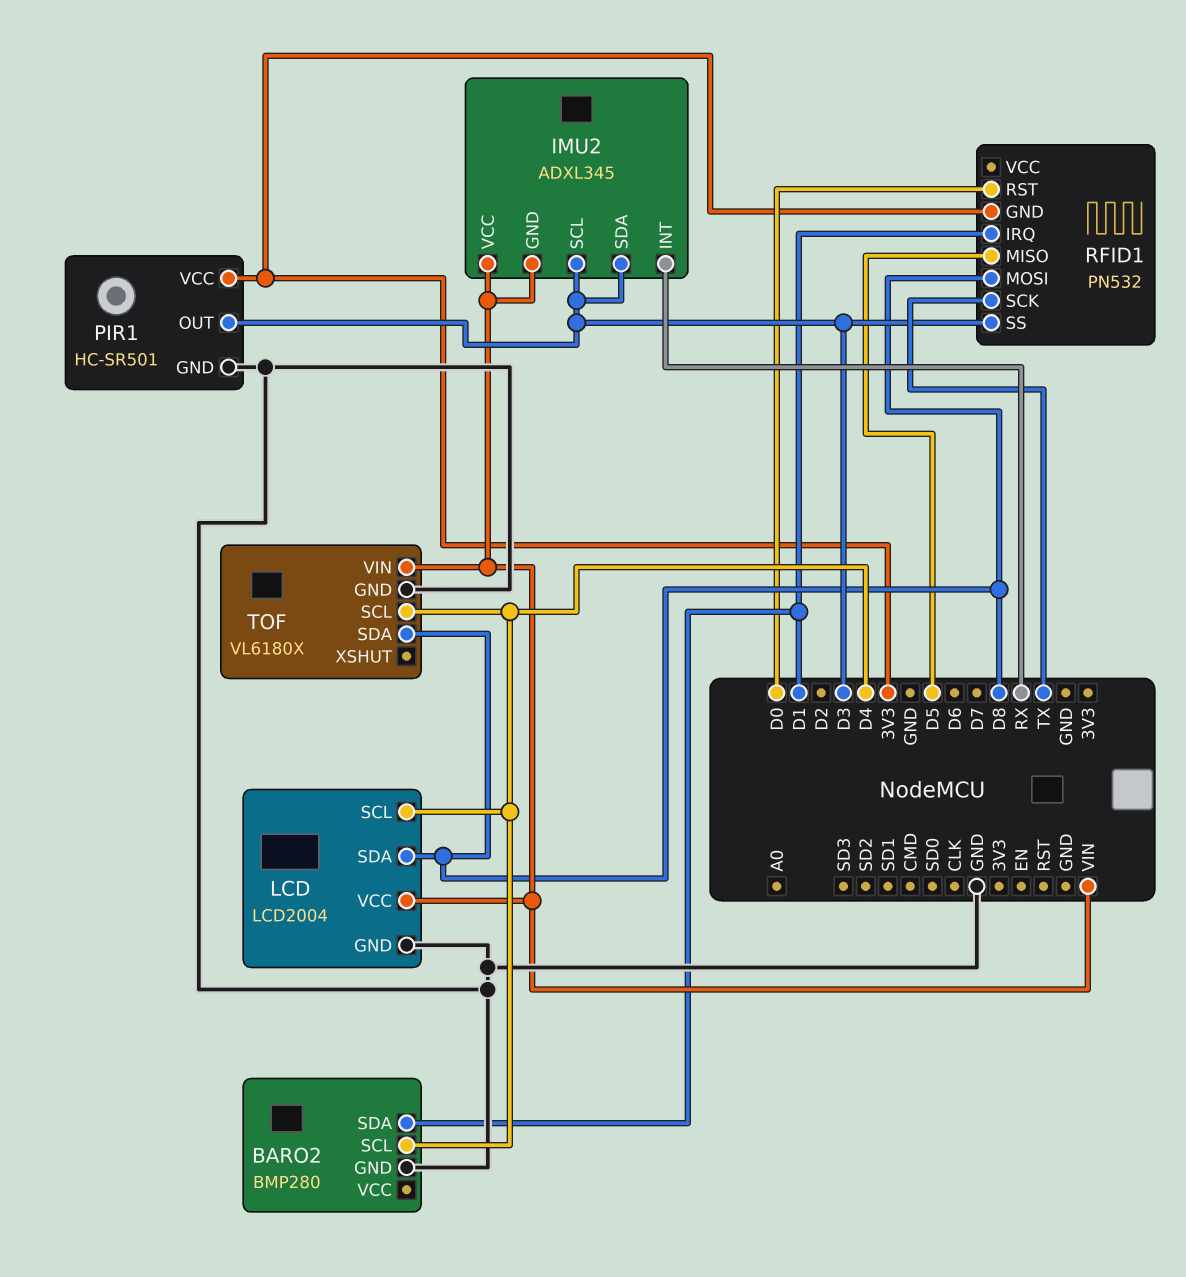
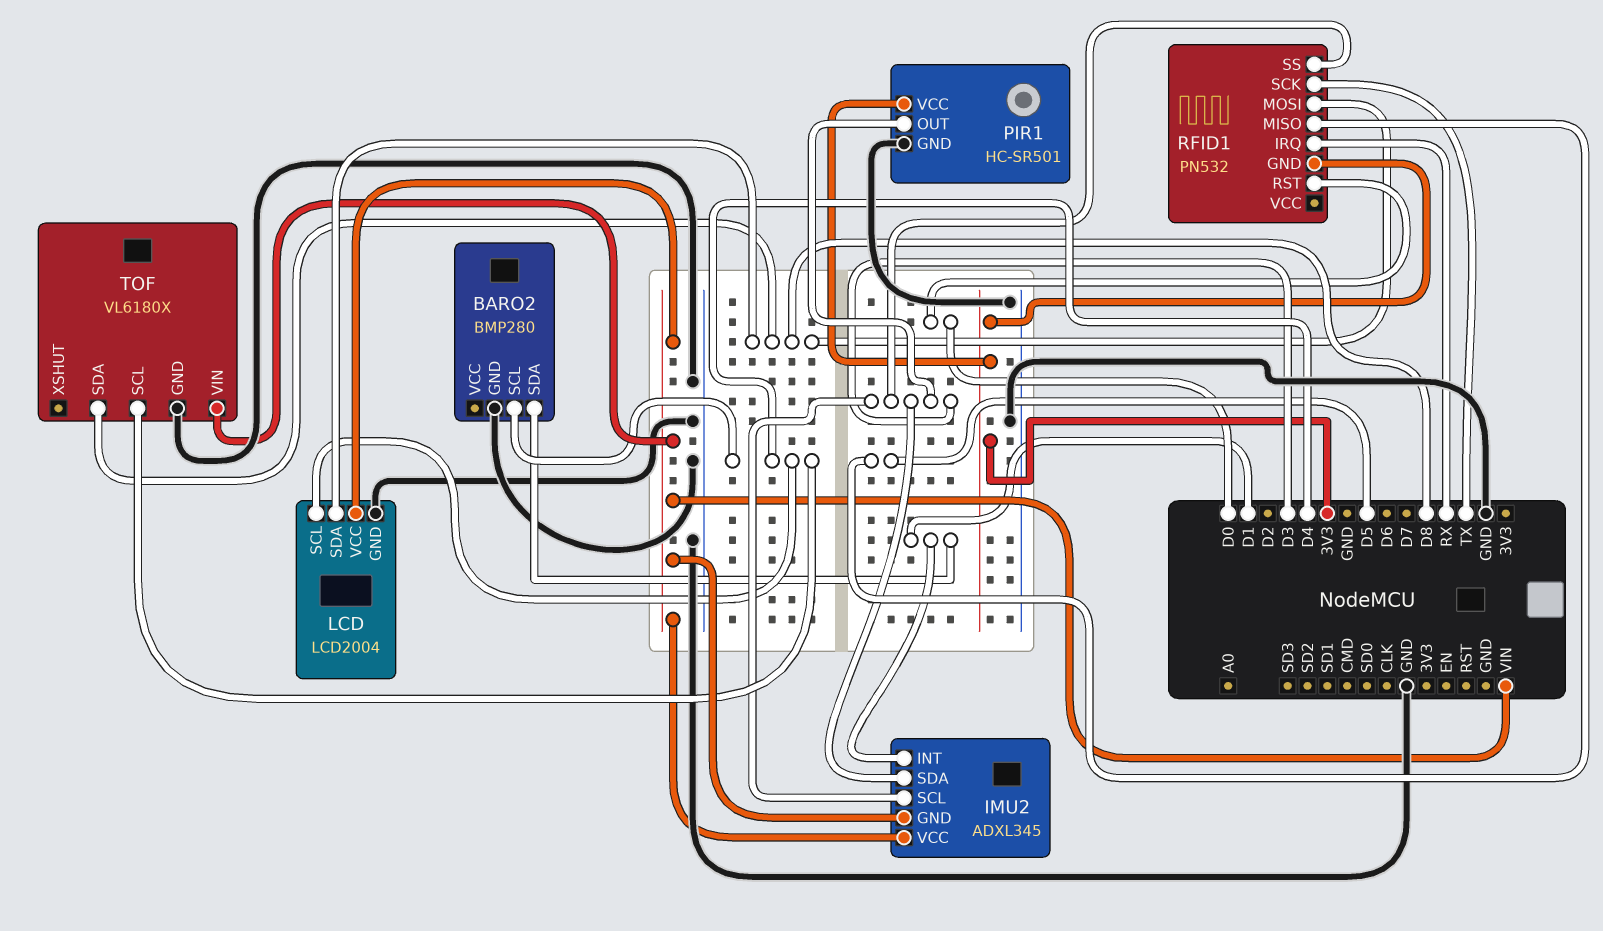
IMU2 pin INT: RX -> D1
RFID1 pin IRQ: D1 -> RX

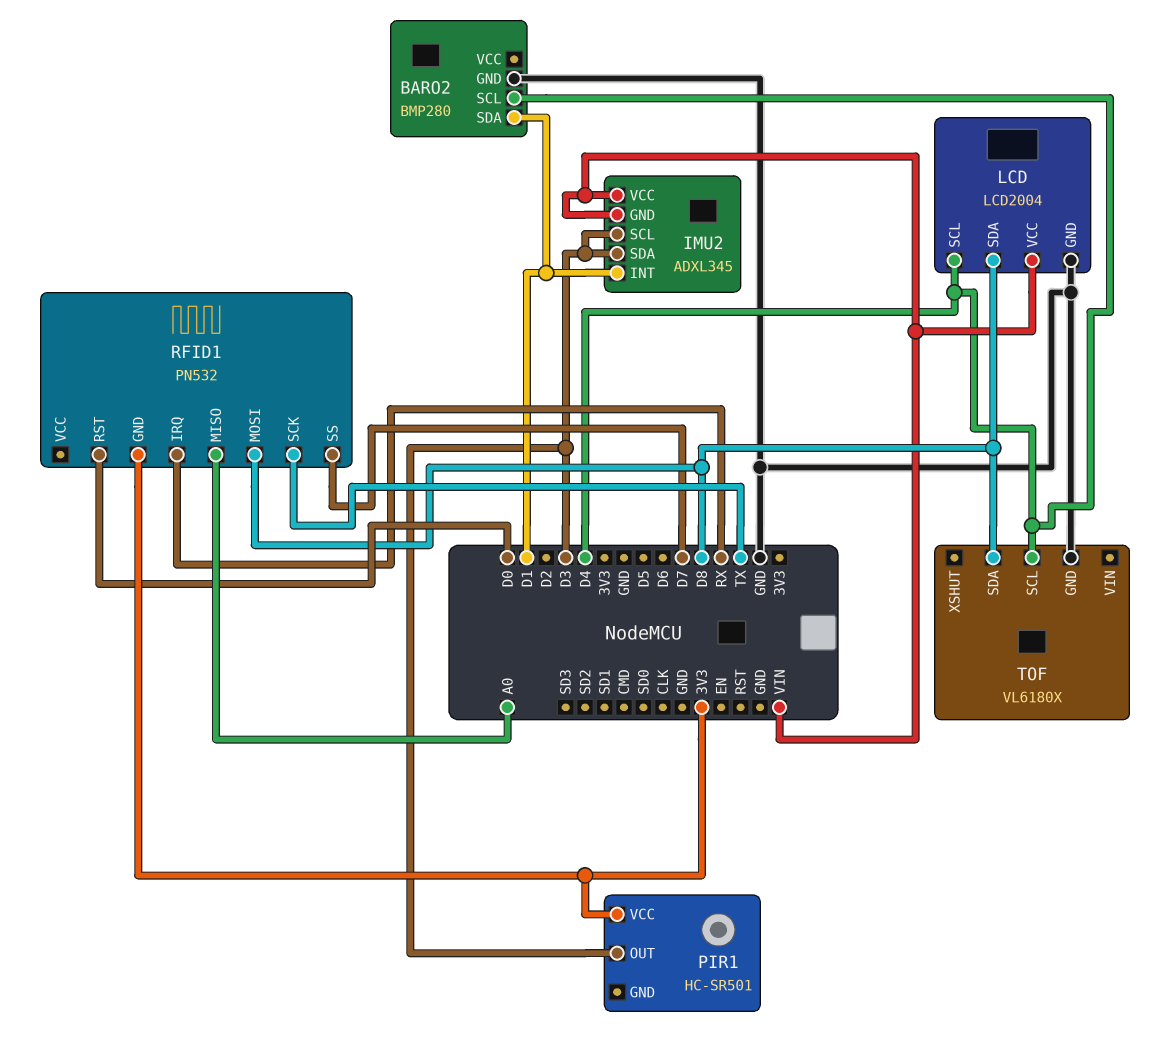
PIR1 pin GND: GND -> none
RFID1 pin MISO: D5 -> A0
RFID1 pin SS: D3 -> D7
TOF pin VIN: VIN -> none

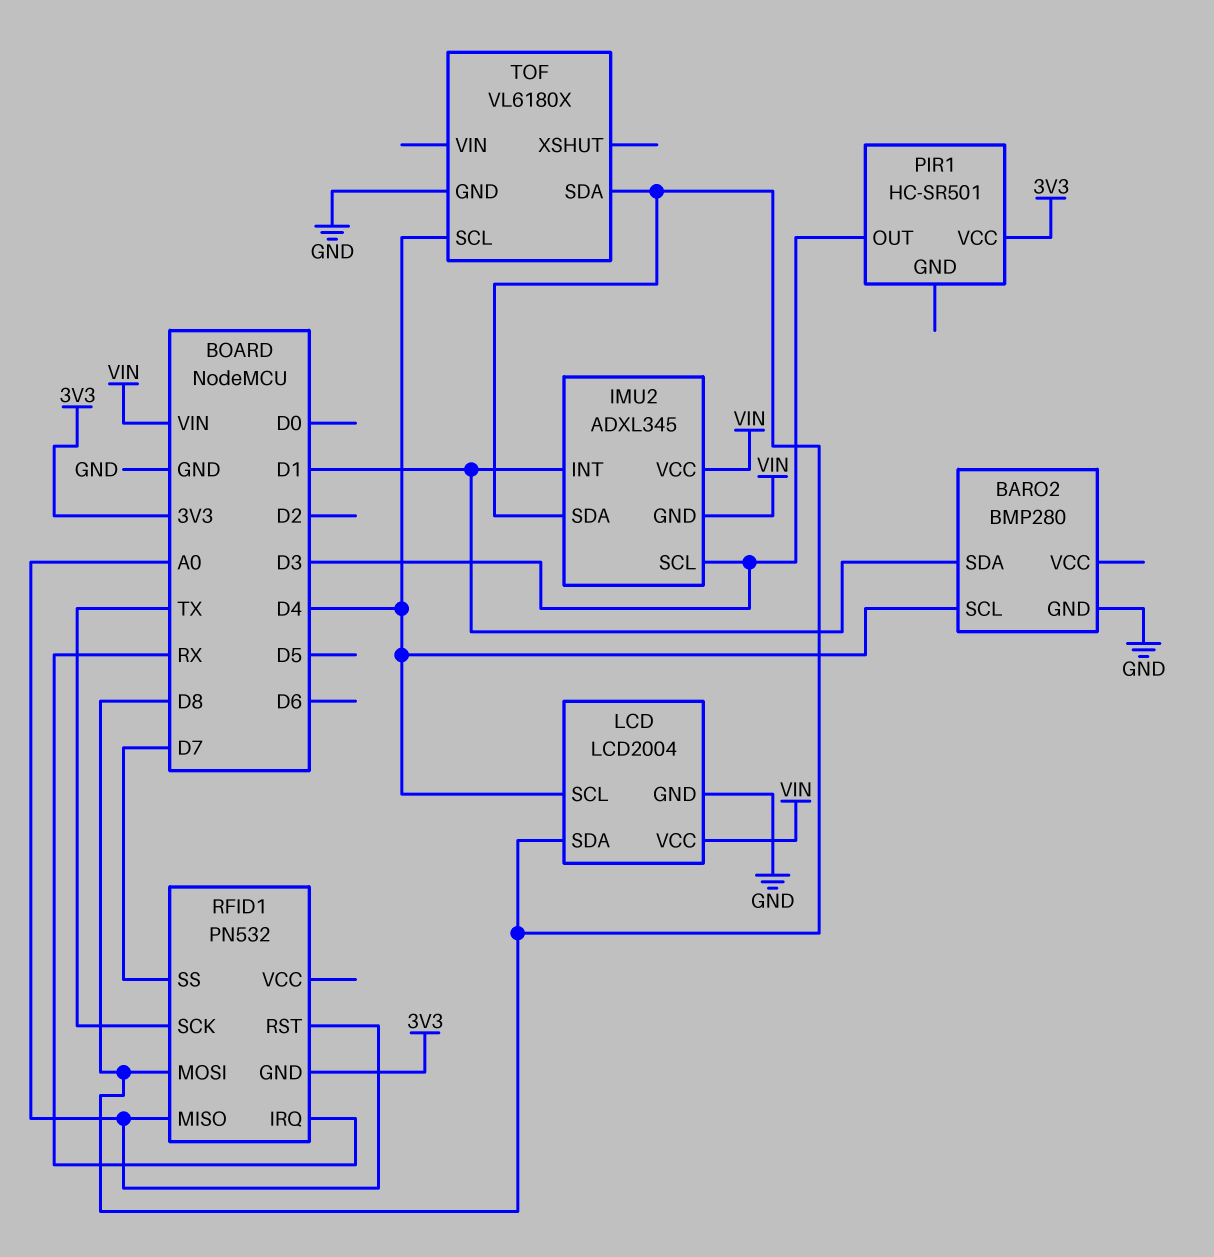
IMU2 pin SDA: D3 -> D8
RFID1 pin RST: D0 -> A0

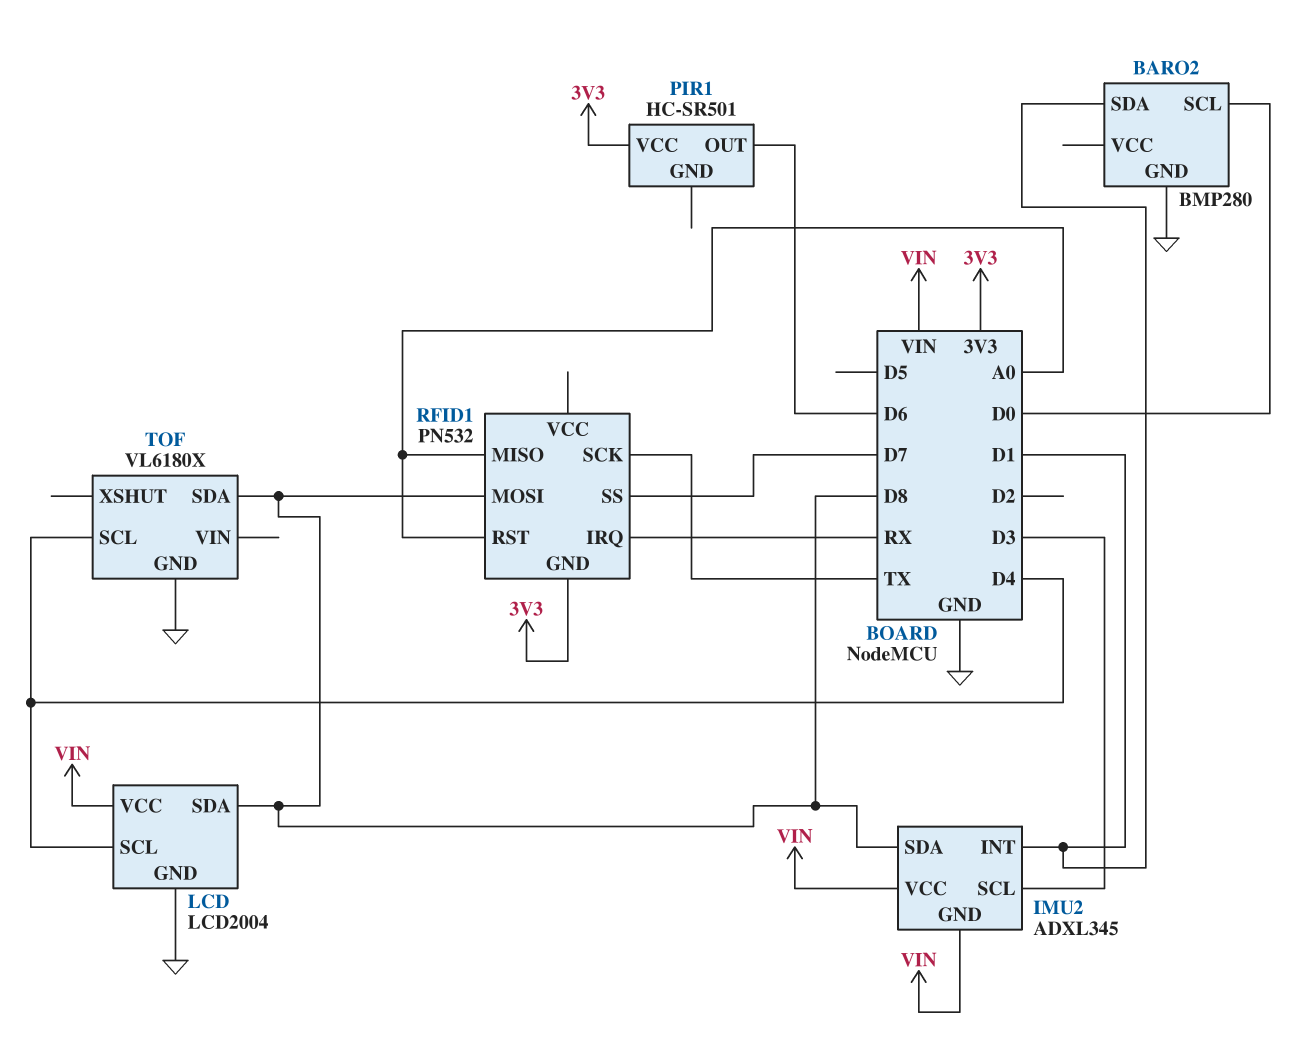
BARO2 pin SCL: D4 -> D0
PIR1 pin OUT: D3 -> D6

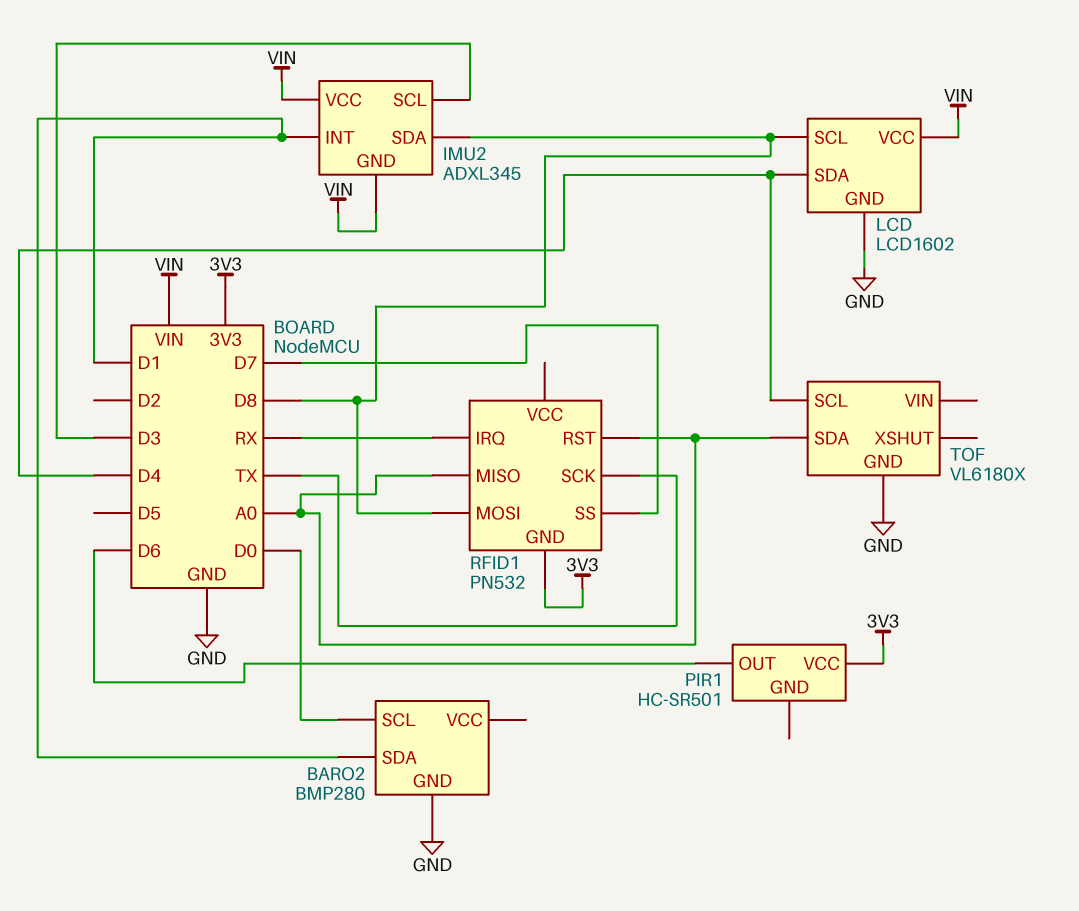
LCD: LCD2004 -> LCD1602
LCD pin SCL: D4 -> D8
LCD pin SDA: D8 -> D4
TOF pin SDA: D8 -> A0

